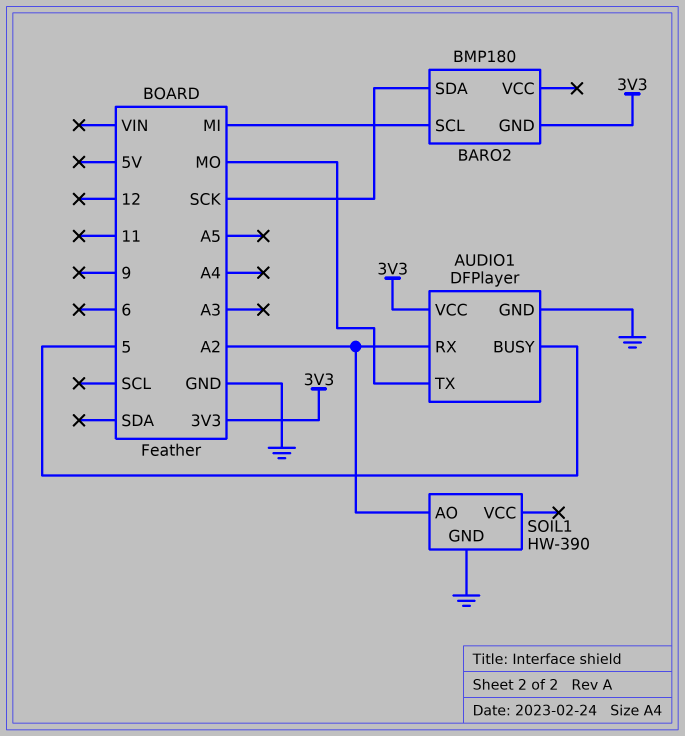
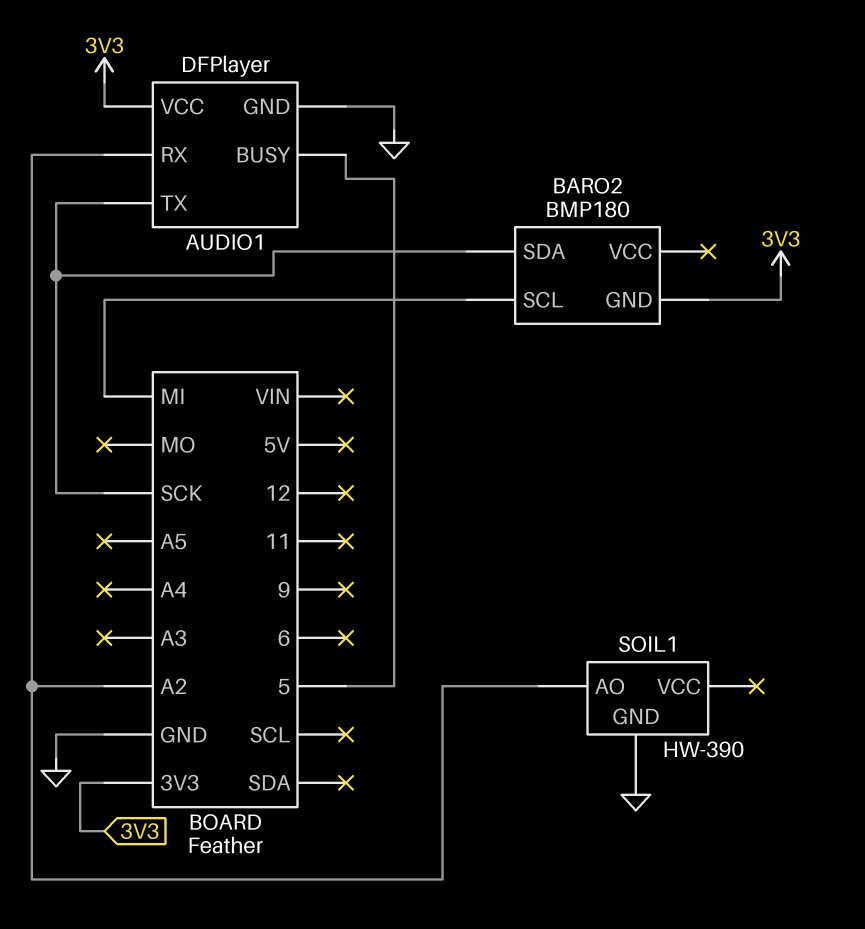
AUDIO1 pin TX: MO -> SCK

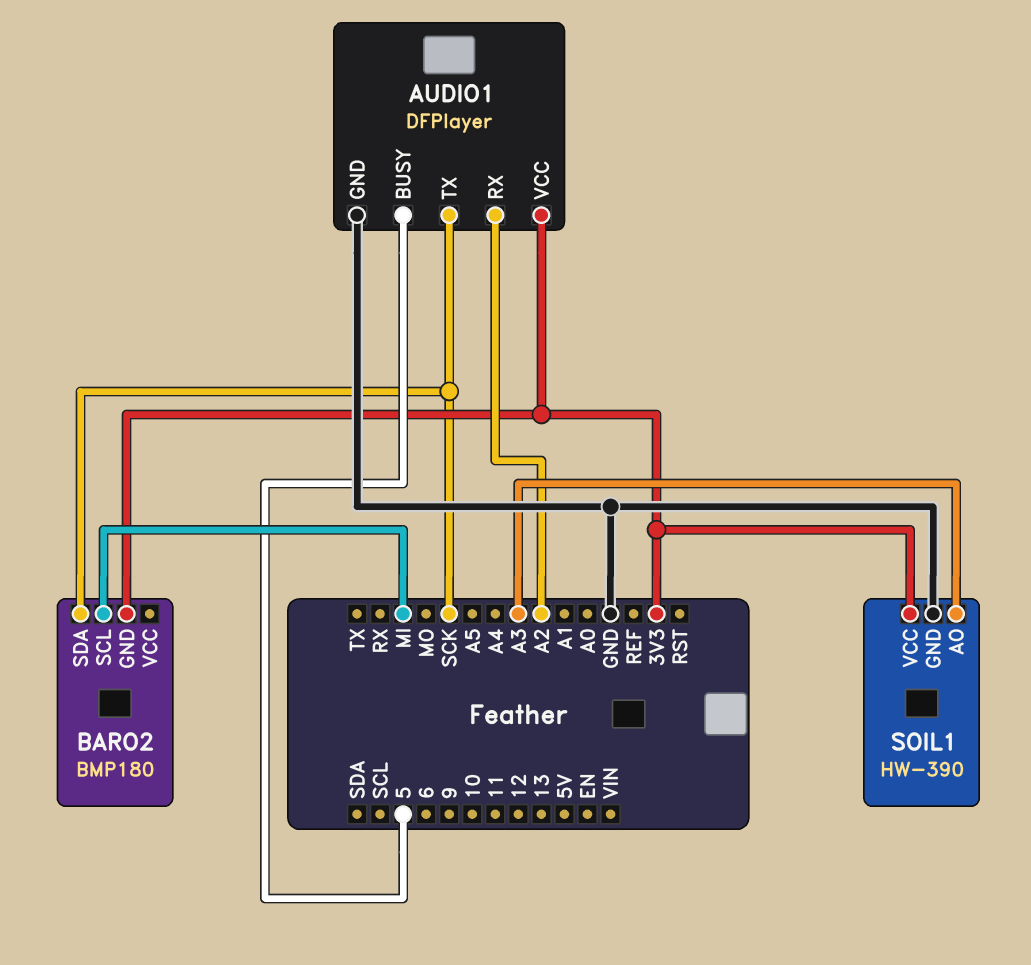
SOIL1 pin AO: A2 -> A3
SOIL1 pin VCC: none -> 3V3

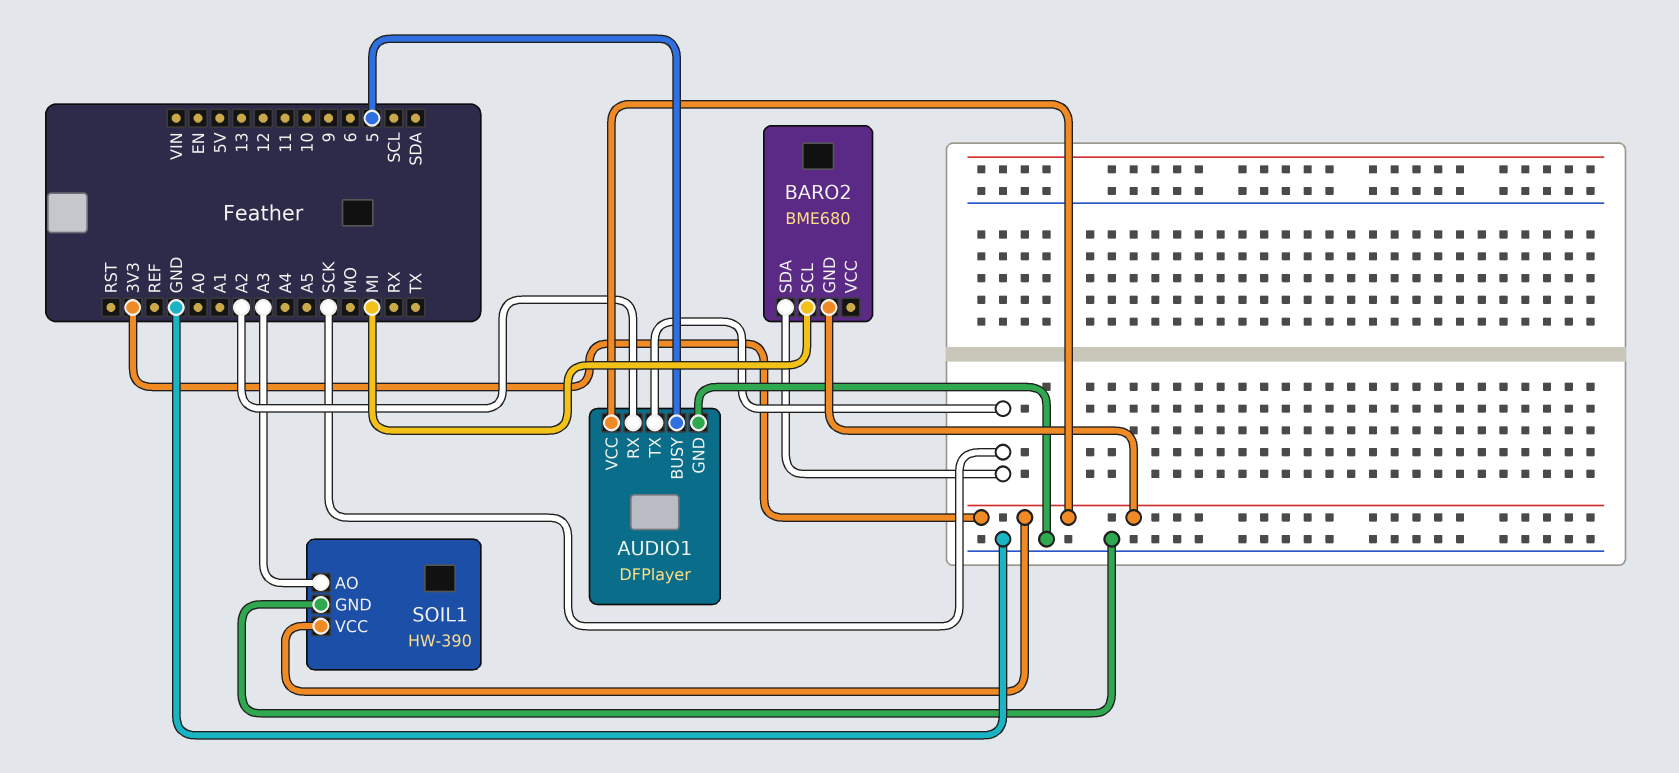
BARO2: BMP180 -> BME680

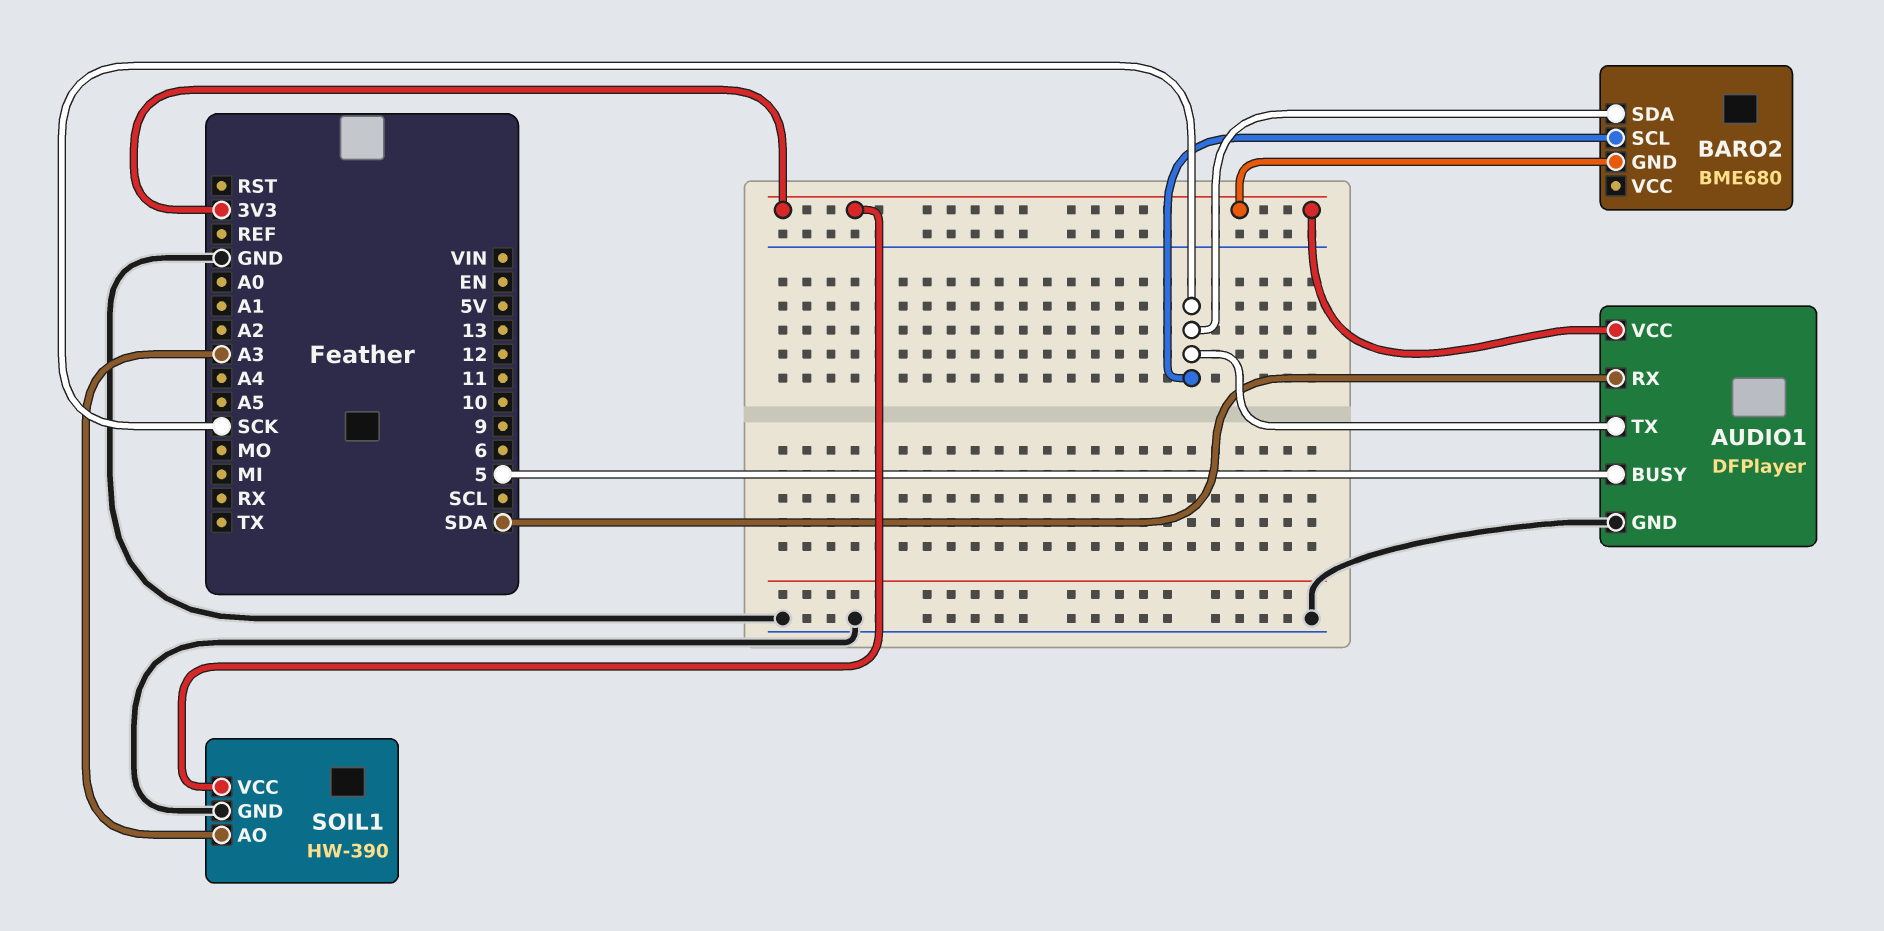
AUDIO1 pin RX: A2 -> SDA
BARO2 pin SCL: MI -> SCK

